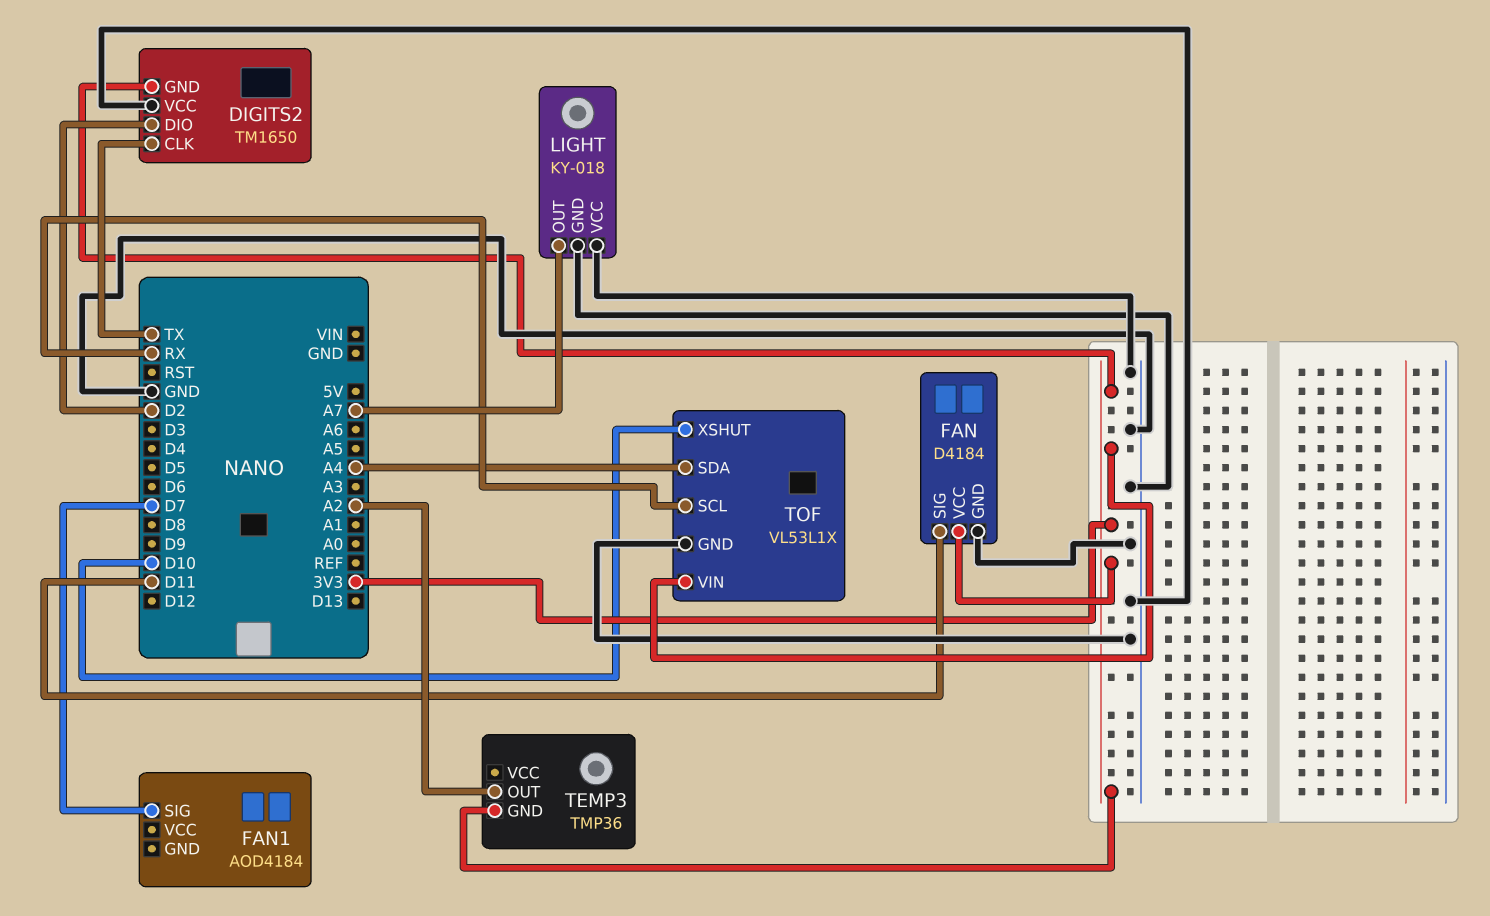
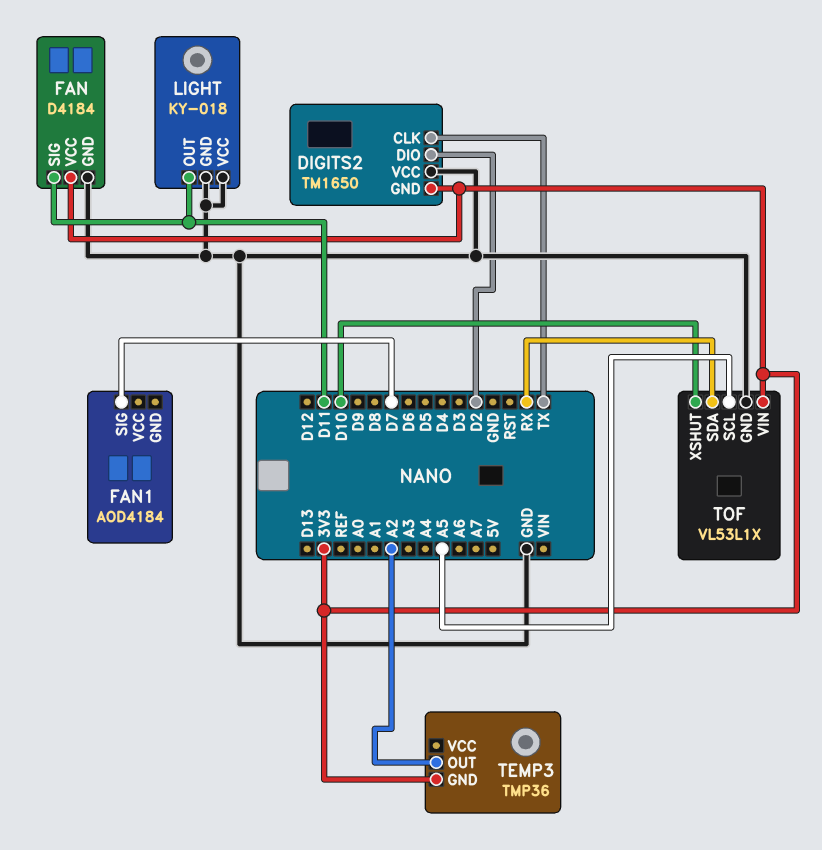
LIGHT pin OUT: A7 -> D11
TOF pin SCL: RX -> A5
TOF pin SDA: A4 -> RX

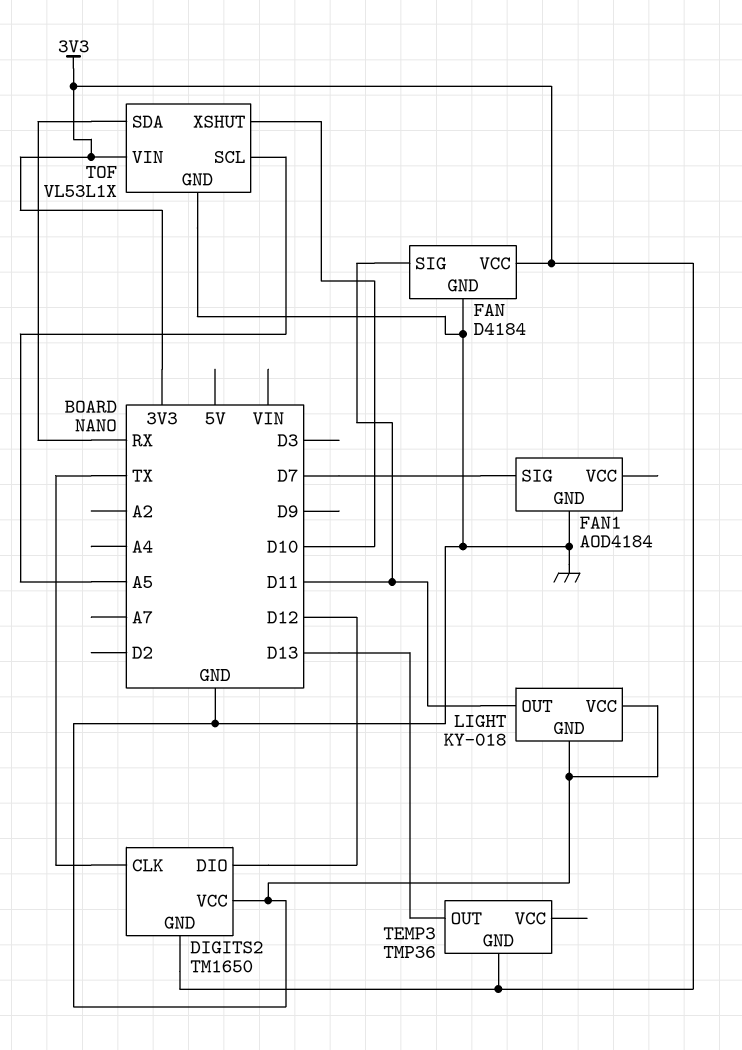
DIGITS2 pin DIO: D2 -> D12
FAN1 pin GND: none -> GND
TEMP3 pin OUT: A2 -> D13

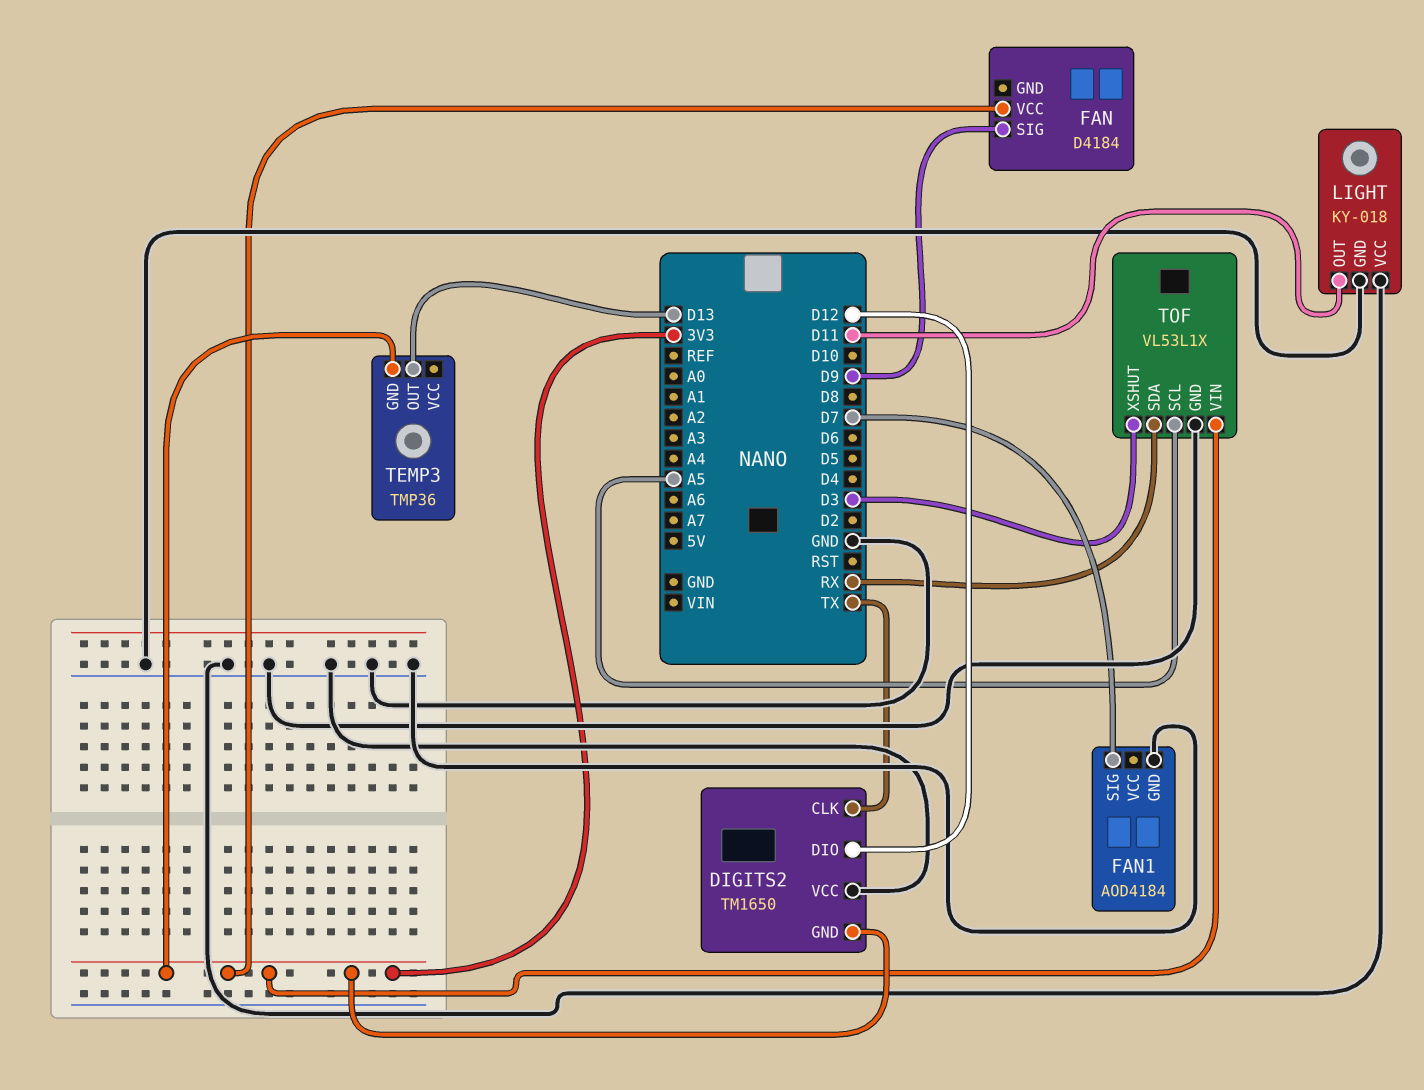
FAN pin GND: GND -> none
FAN pin SIG: D11 -> D9
TOF pin XSHUT: D10 -> D3

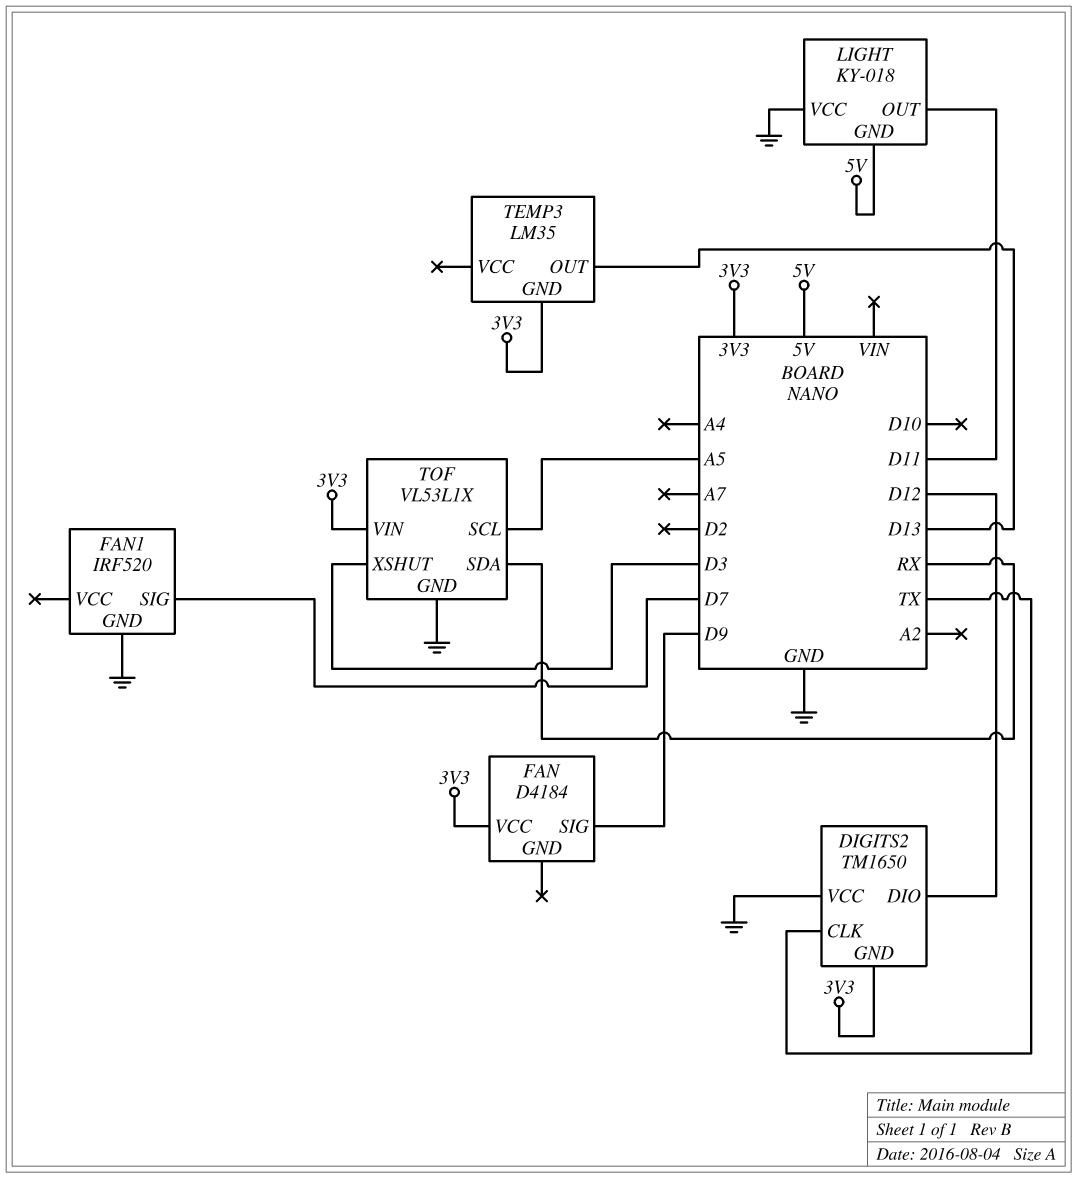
FAN1: AOD4184 -> IRF520
LIGHT pin GND: GND -> 5V
TEMP3: TMP36 -> LM35

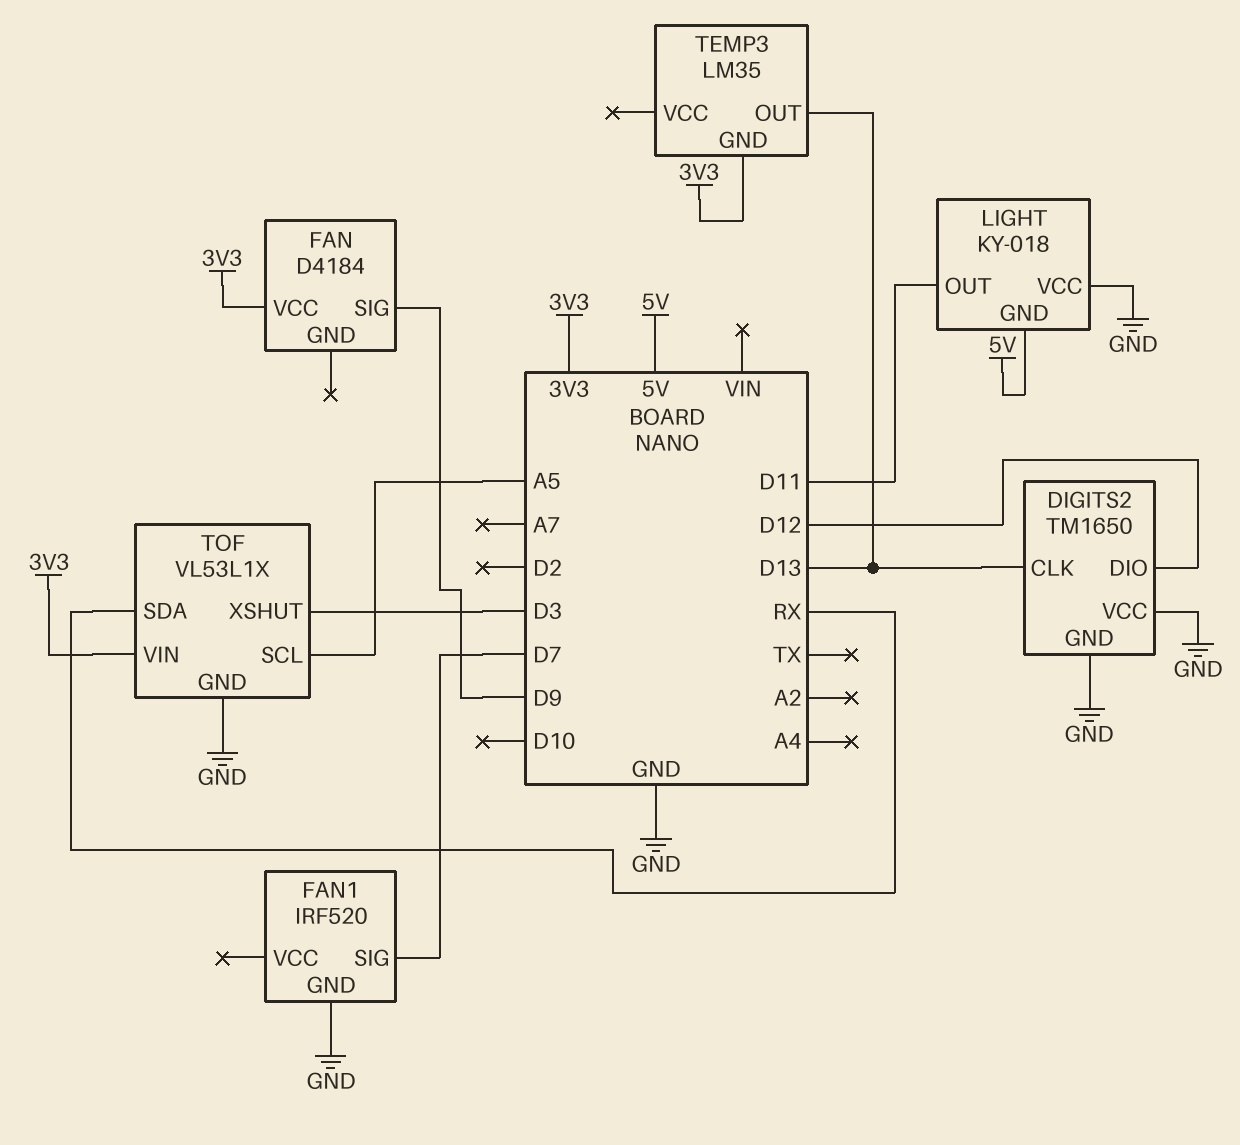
DIGITS2 pin CLK: TX -> D13
DIGITS2 pin GND: 3V3 -> GND

